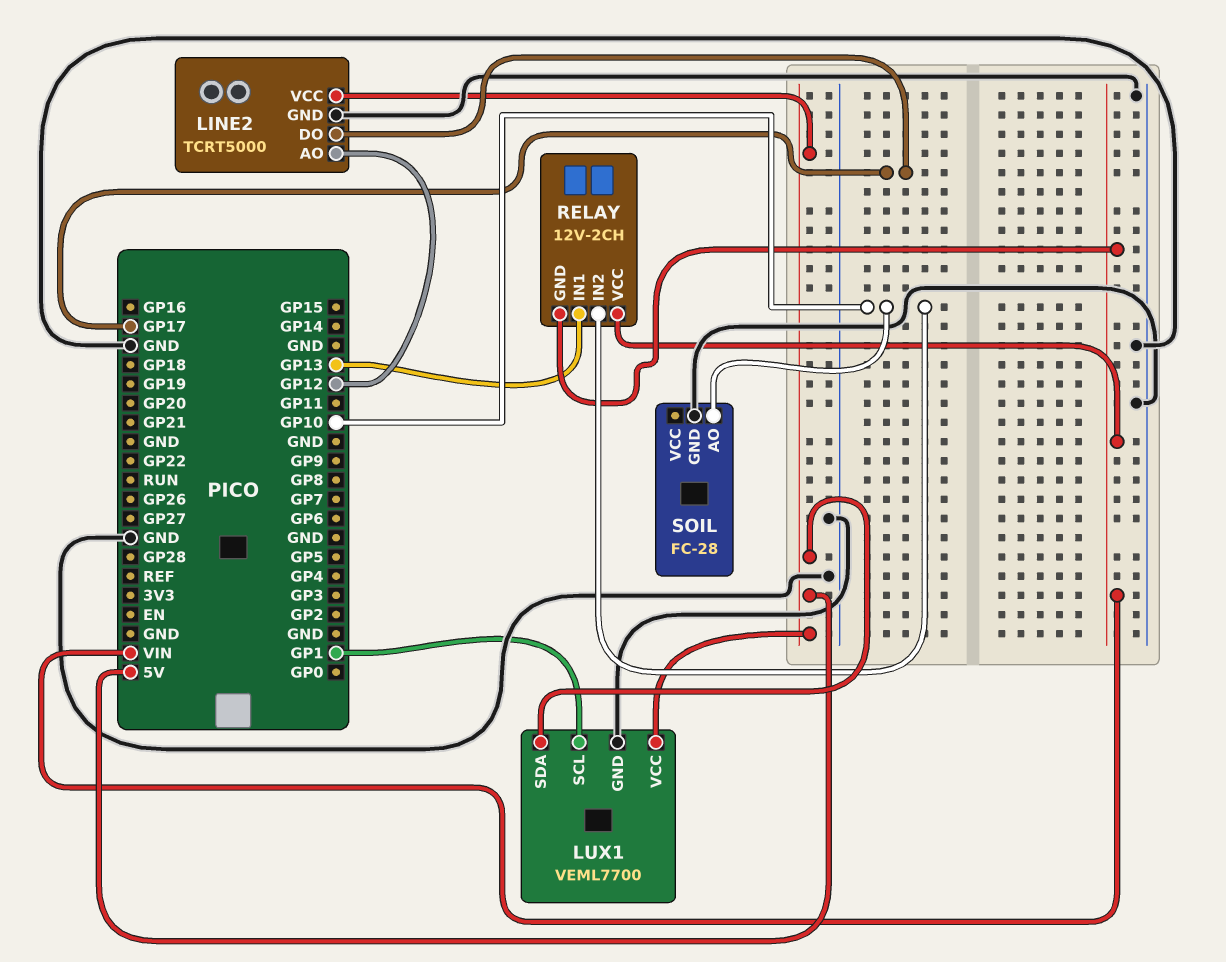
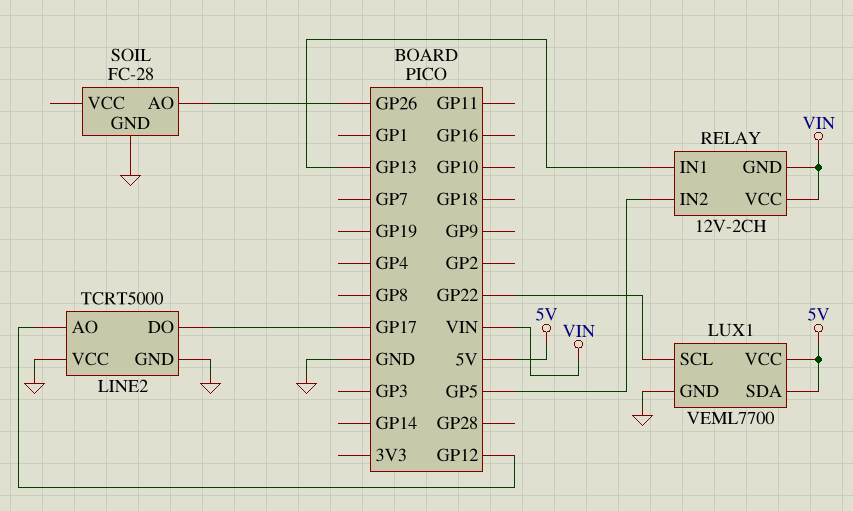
LINE2 pin VCC: 5V -> GND
LUX1 pin SCL: GP1 -> GP22
RELAY pin IN2: GP10 -> GP5
SOIL pin AO: GP10 -> GP26

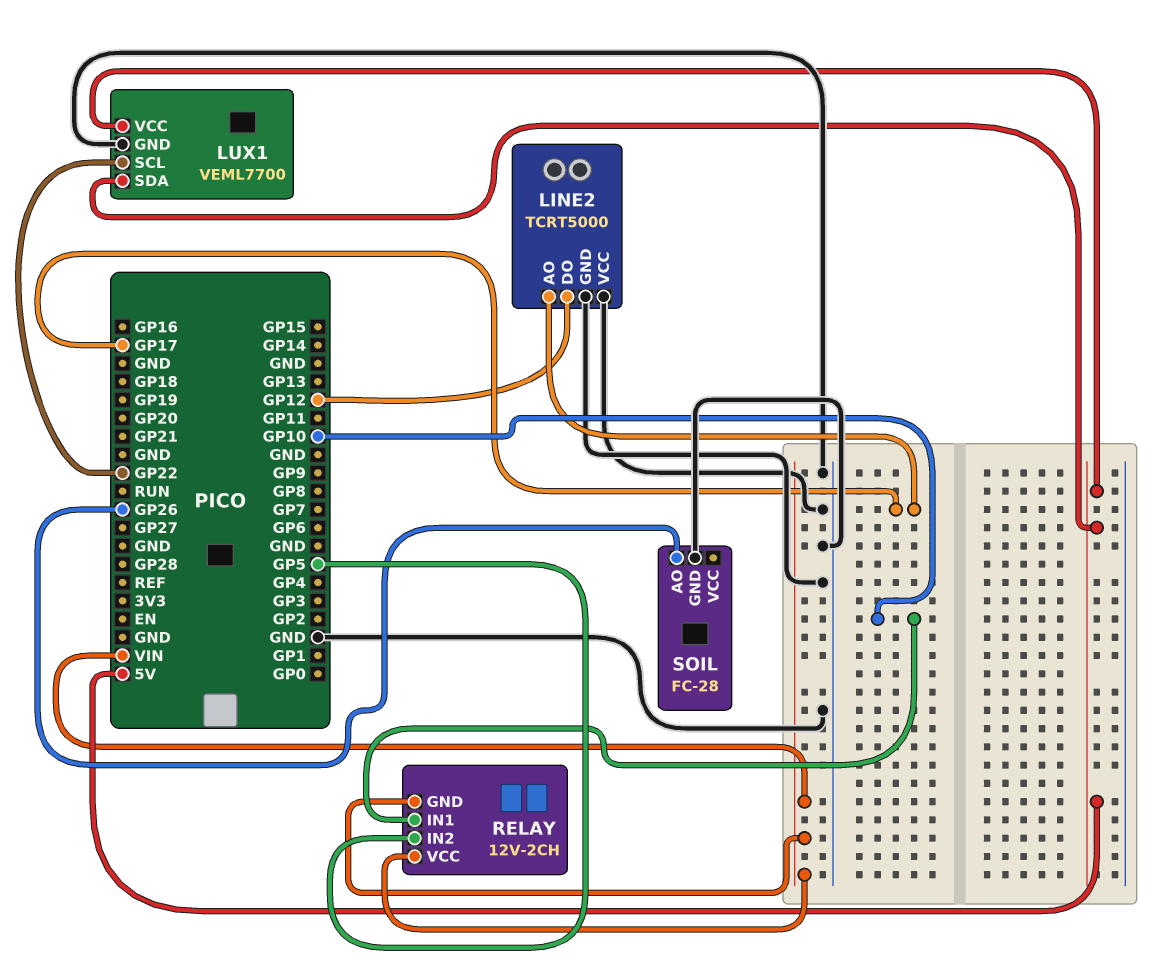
LINE2 pin AO: GP12 -> GP17
LINE2 pin DO: GP17 -> GP12
RELAY pin IN1: GP13 -> GP10

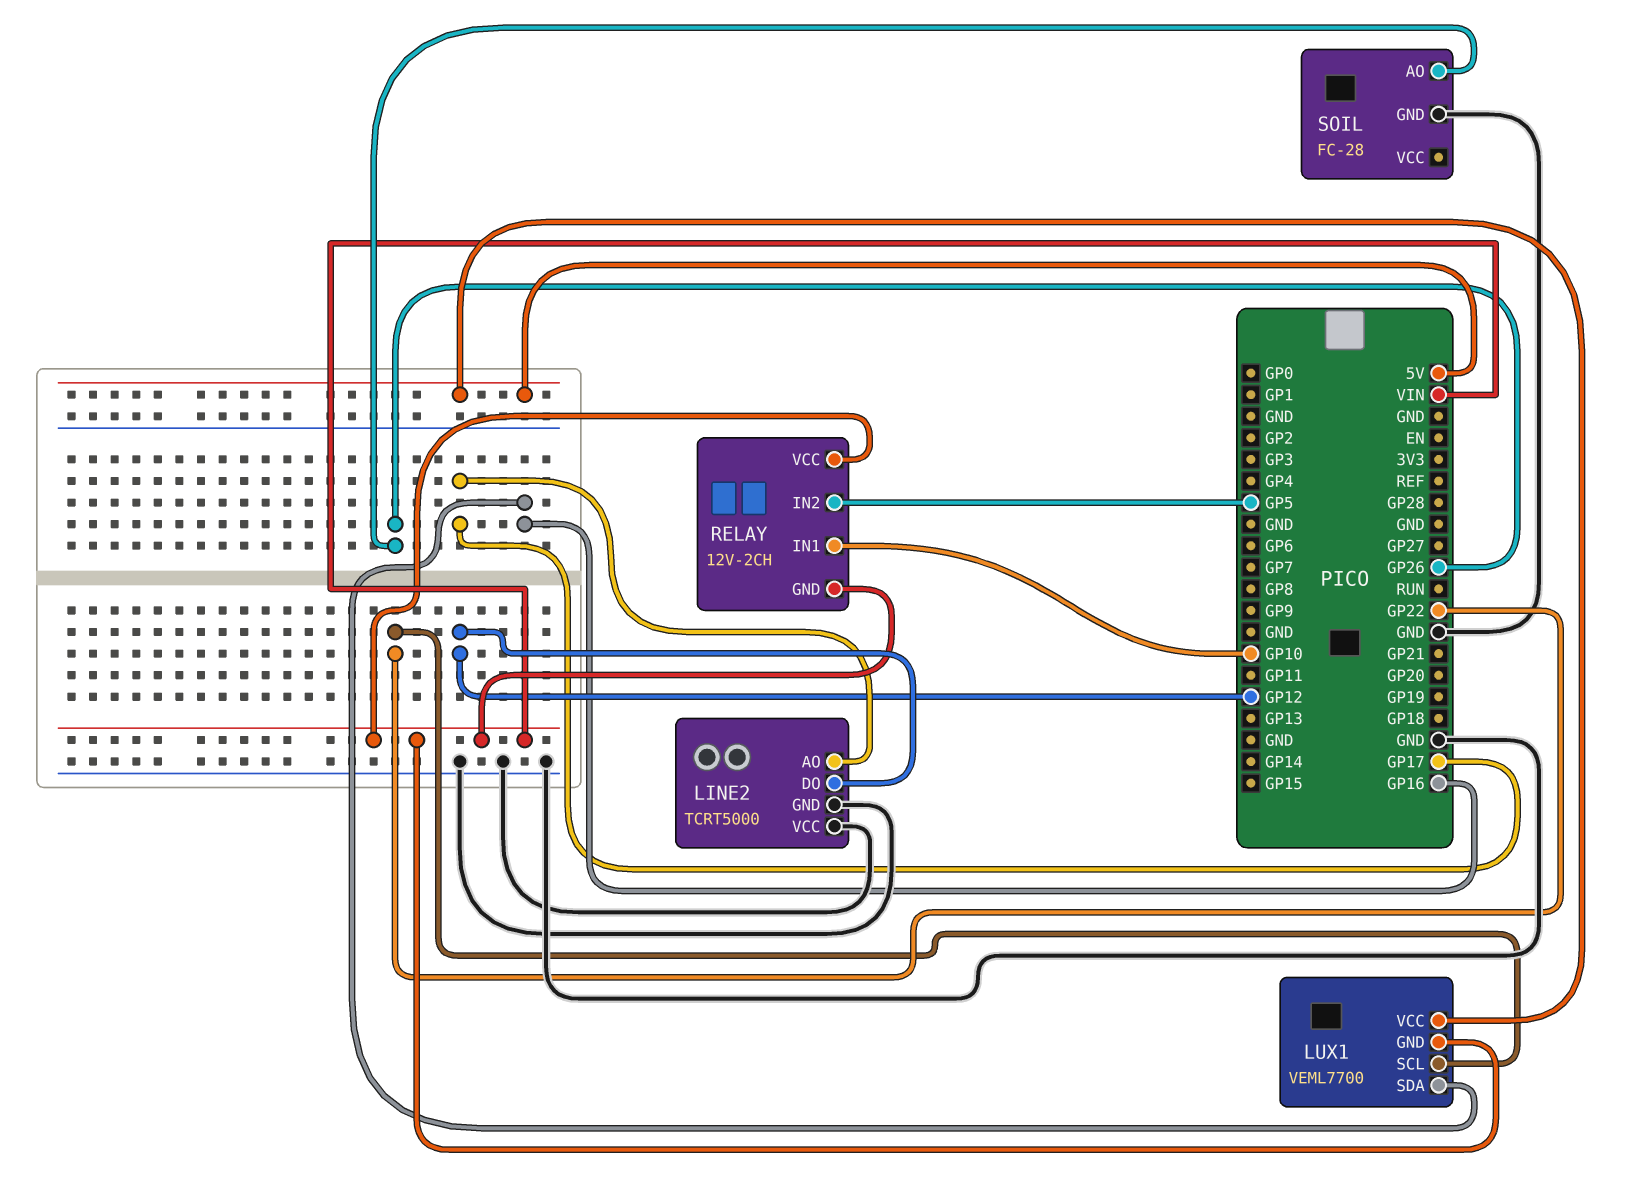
LUX1 pin GND: GND -> VIN
LUX1 pin SDA: 5V -> GP16

